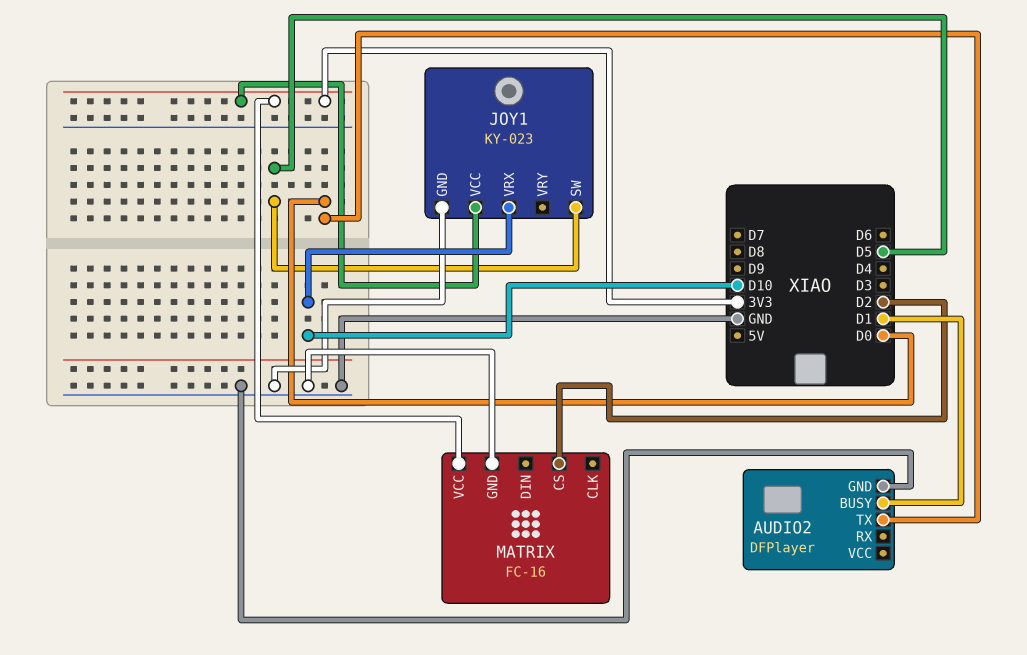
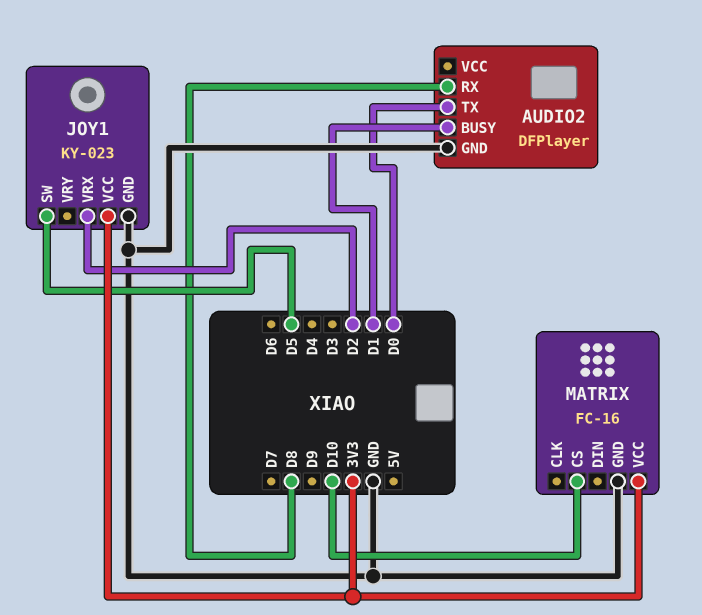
AUDIO2 pin RX: none -> D8
JOY1 pin VRX: D10 -> D2
MATRIX pin CS: D2 -> D10

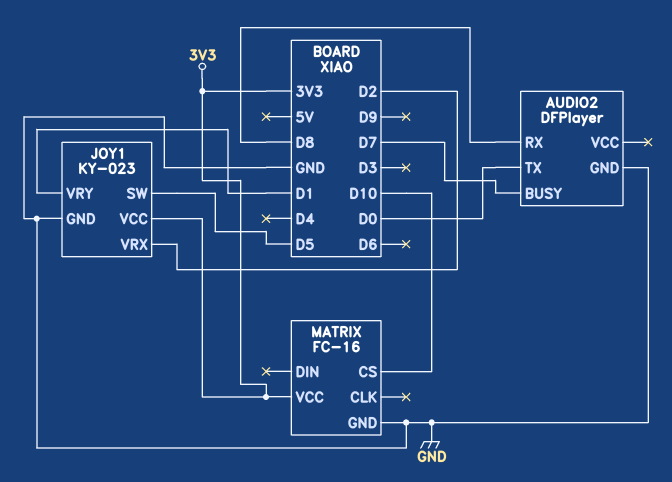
AUDIO2 pin BUSY: D1 -> D7
JOY1 pin VRY: none -> D1

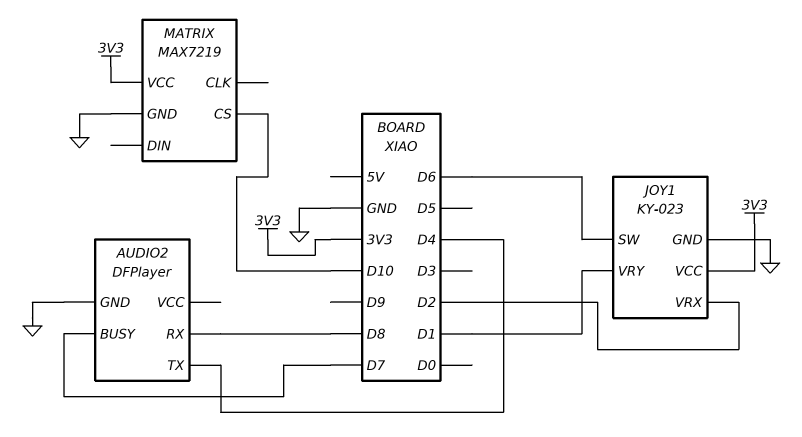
AUDIO2 pin TX: D0 -> D4
JOY1 pin SW: D5 -> D6
MATRIX: FC-16 -> MAX7219

